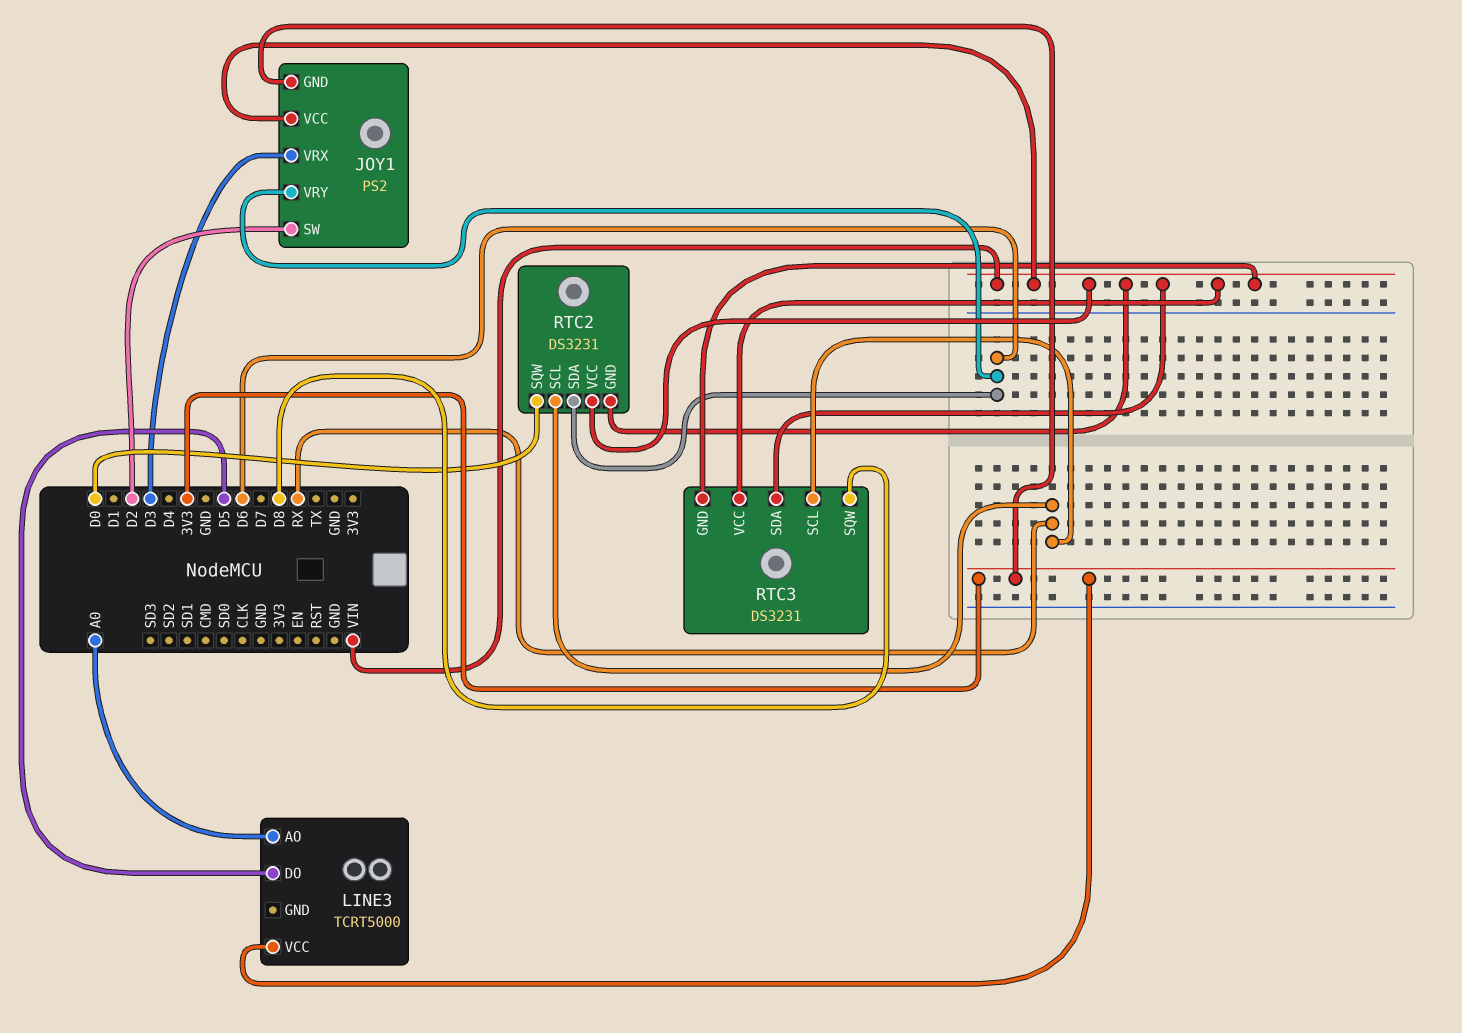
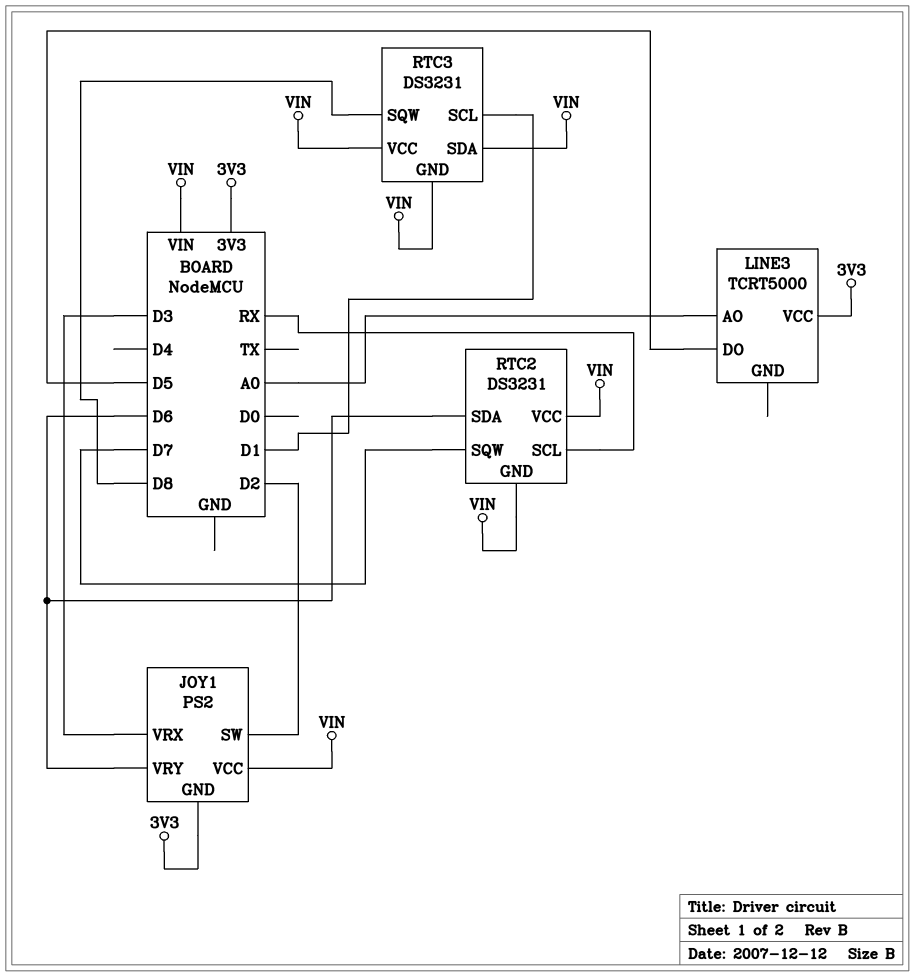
RTC2 pin SQW: D0 -> D7
RTC3 pin SCL: RX -> D1

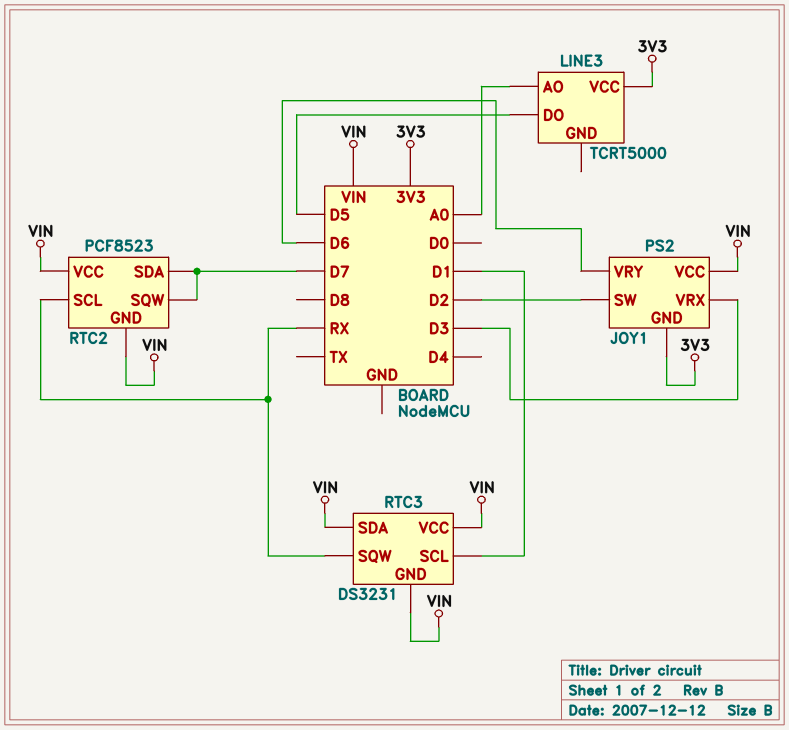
RTC2: DS3231 -> PCF8523
RTC2 pin SDA: D6 -> D7
RTC3 pin SQW: D8 -> RX

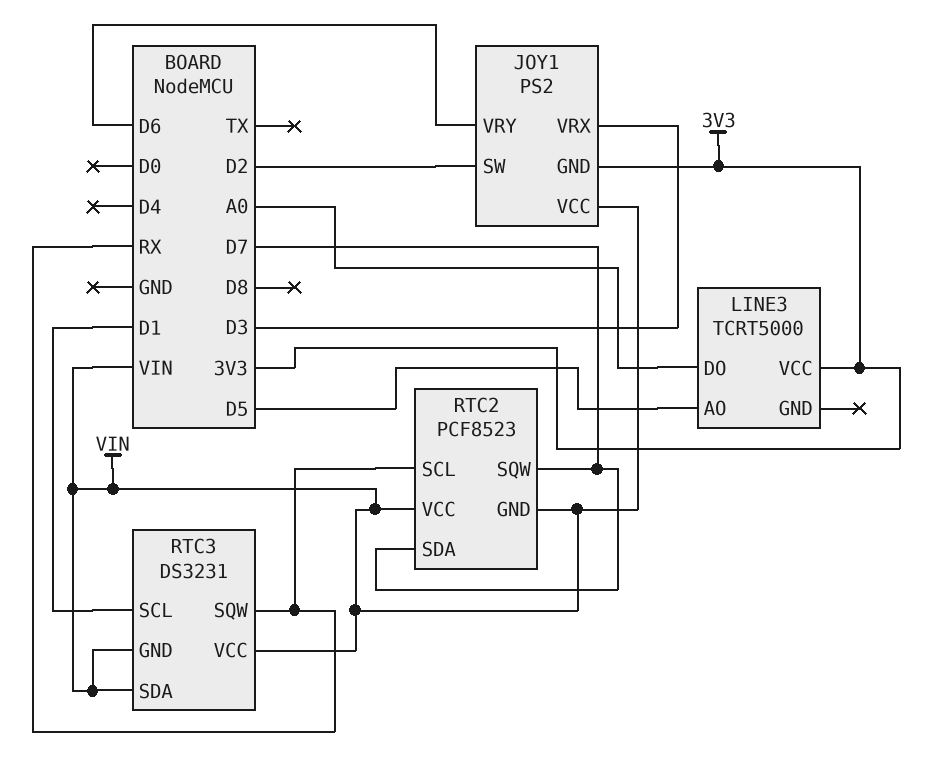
LINE3 pin AO: A0 -> D5
LINE3 pin DO: D5 -> A0

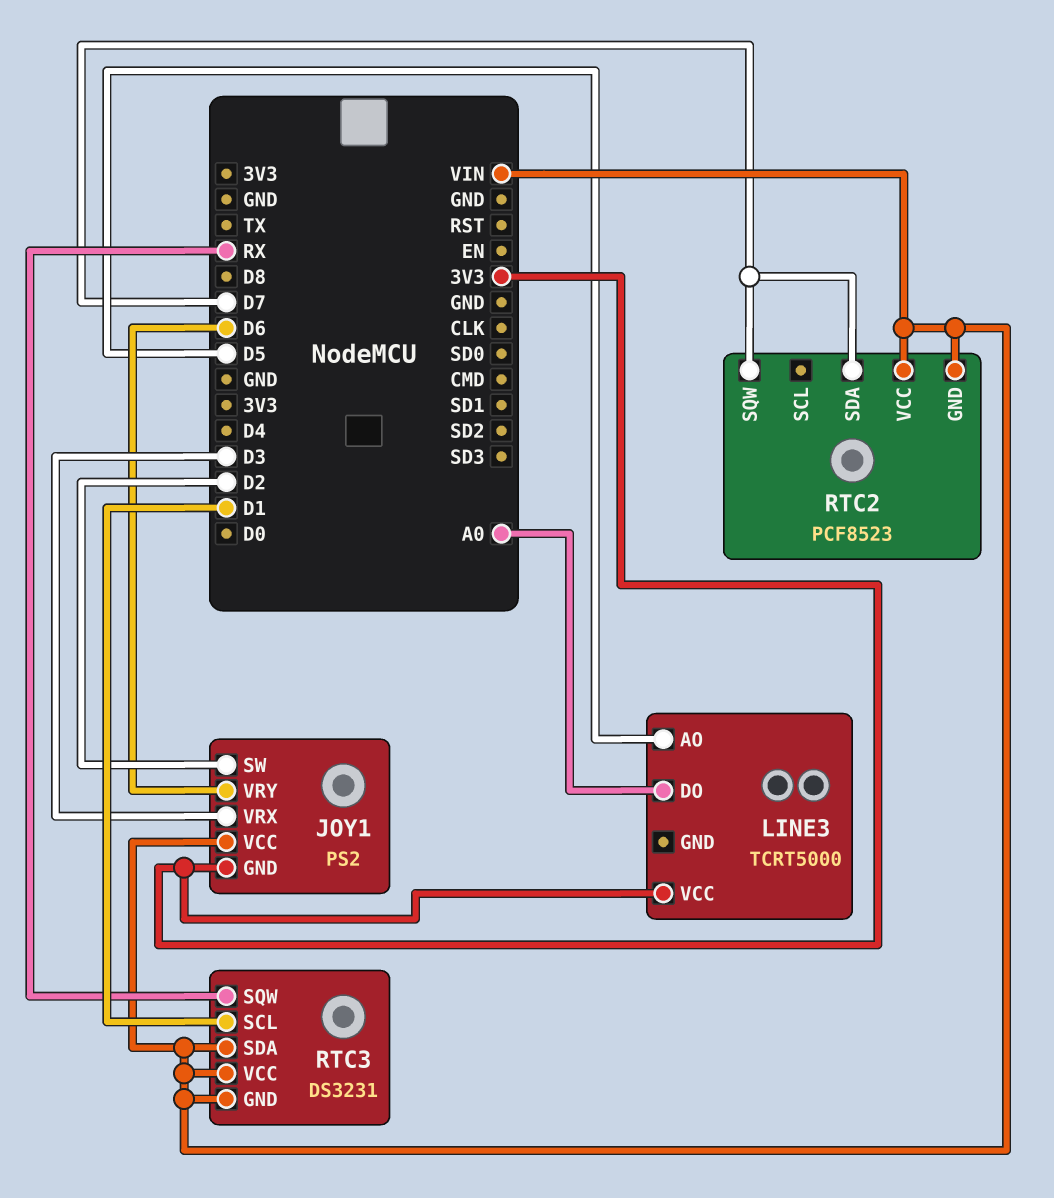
RTC2 pin SCL: RX -> none

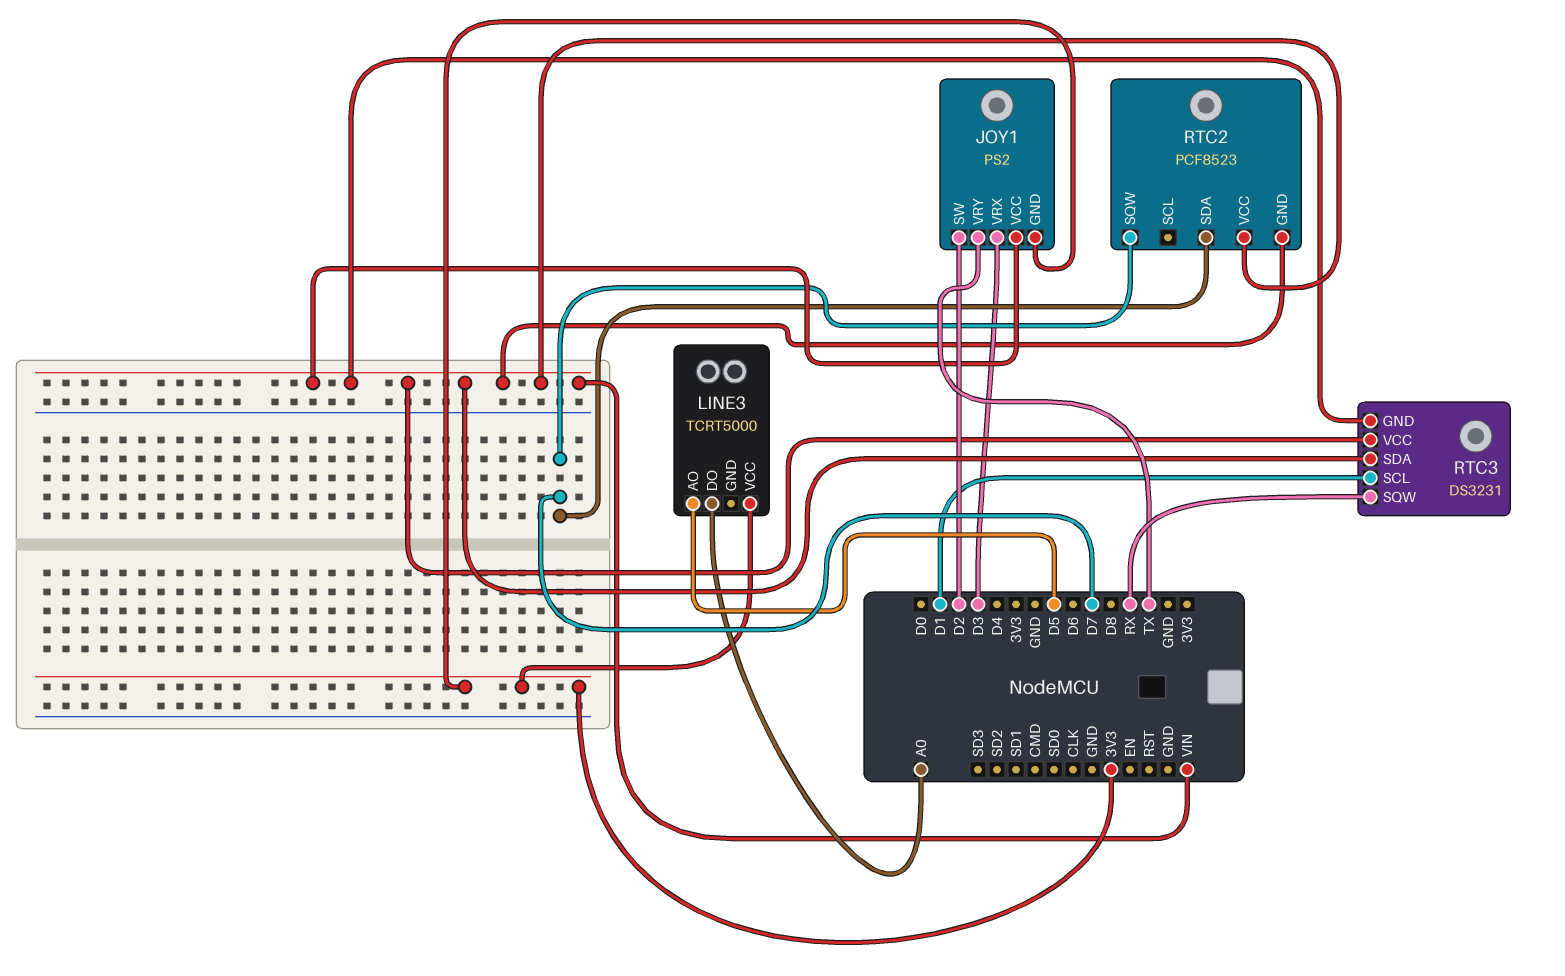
JOY1 pin VRY: D6 -> TX

